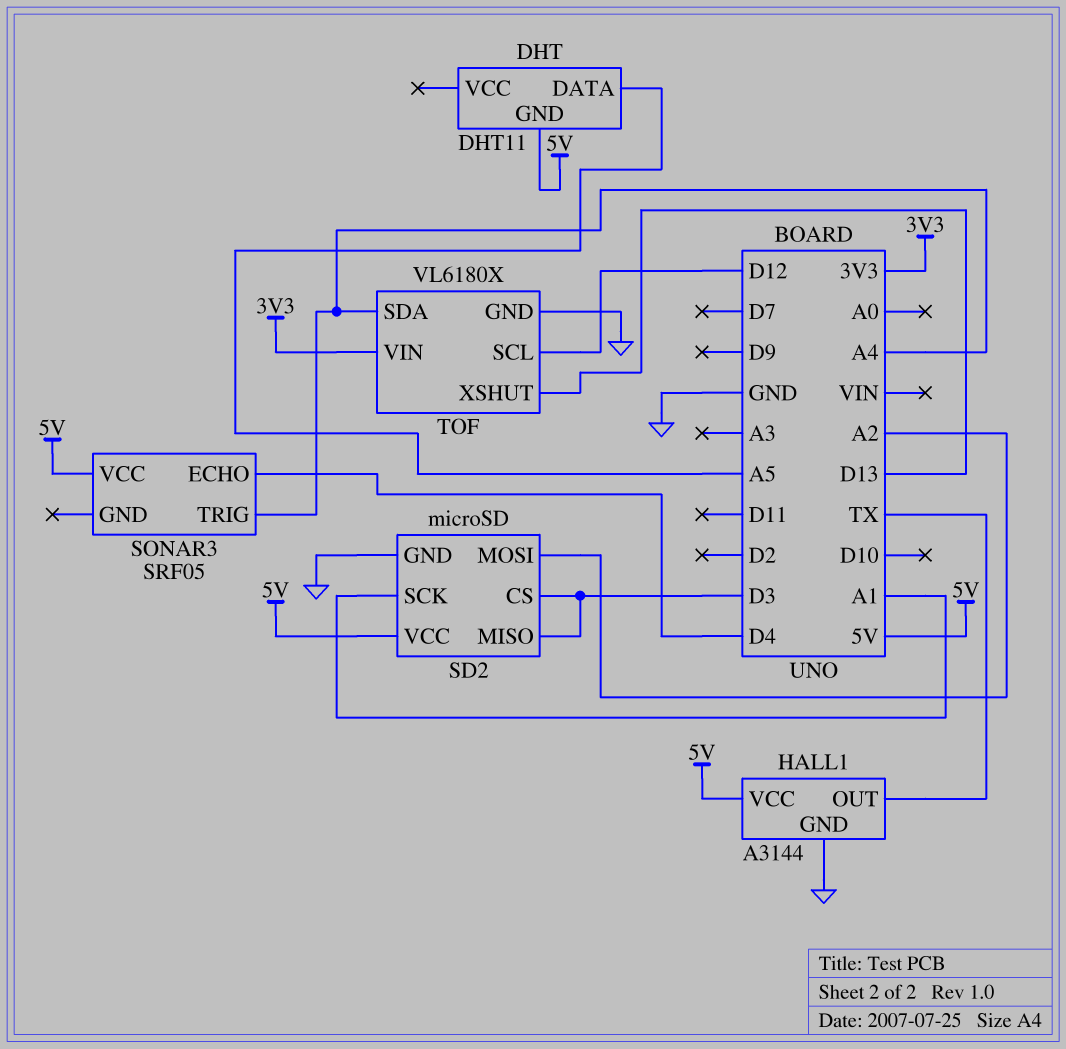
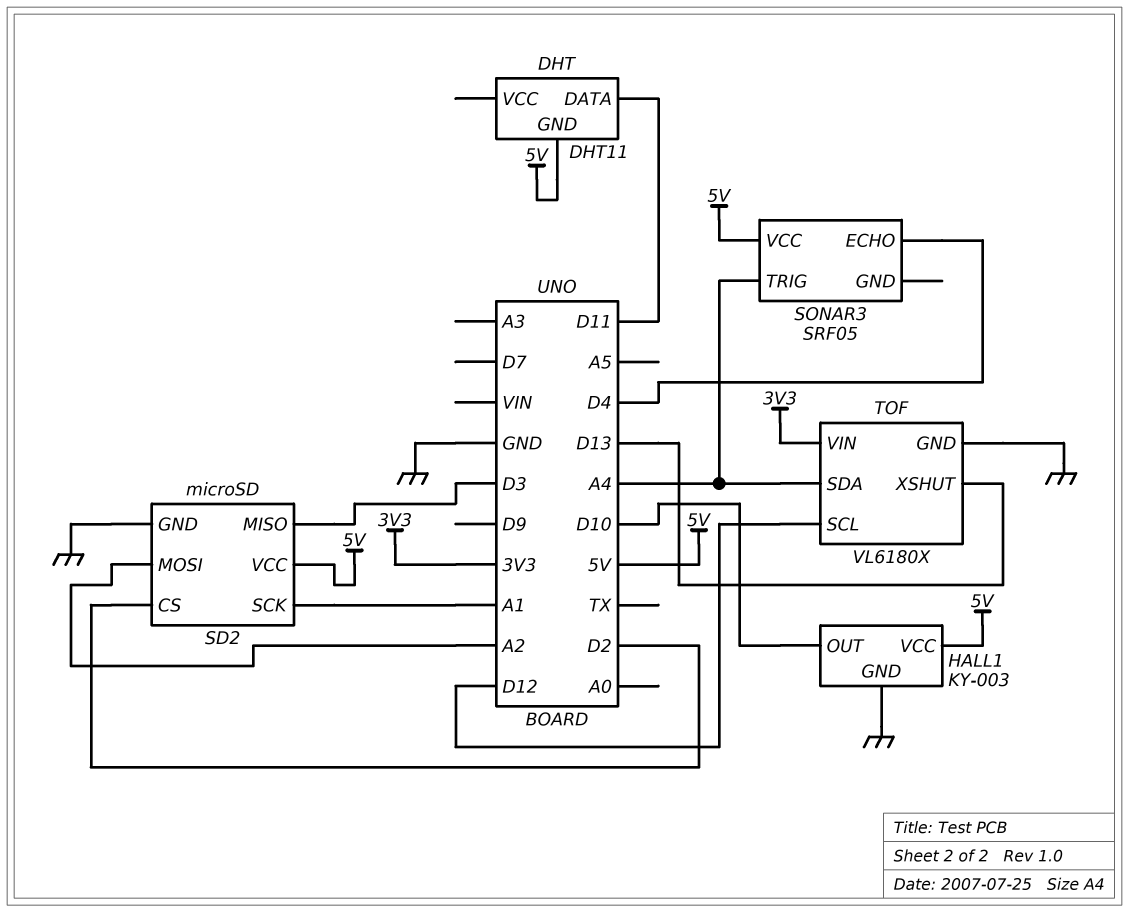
DHT pin DATA: A5 -> D11
HALL1: A3144 -> KY-003
HALL1 pin OUT: TX -> D10
SD2 pin CS: D3 -> D2

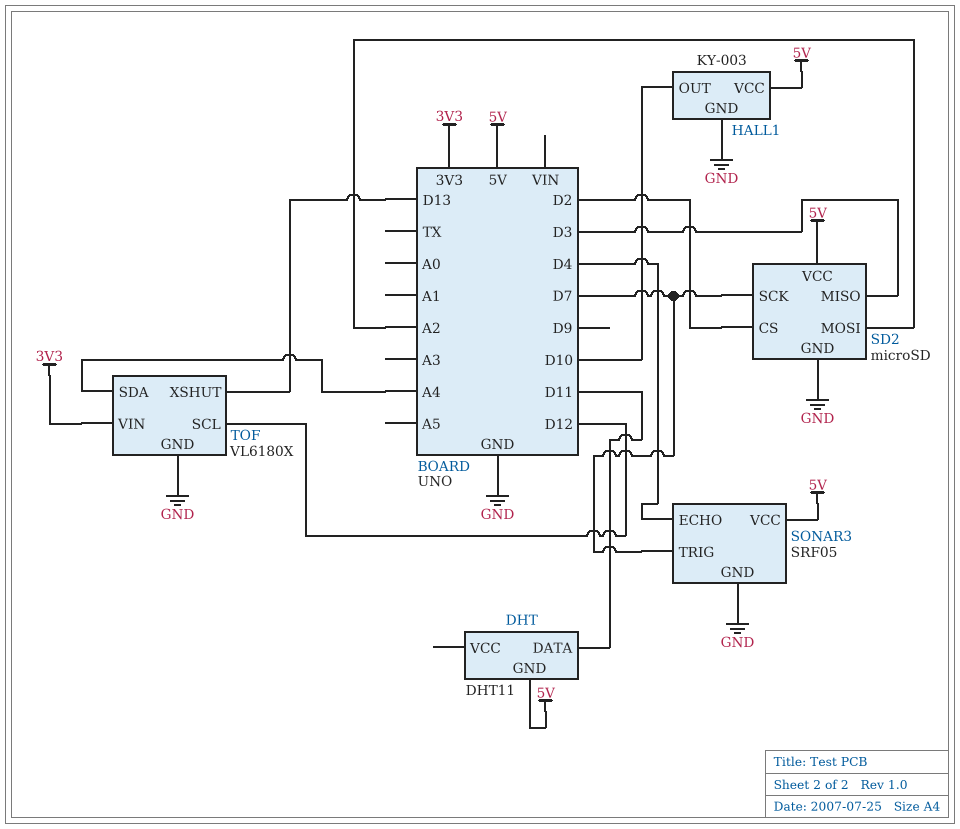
SD2 pin SCK: A1 -> D7
SONAR3 pin GND: none -> GND
SONAR3 pin TRIG: A4 -> D7

